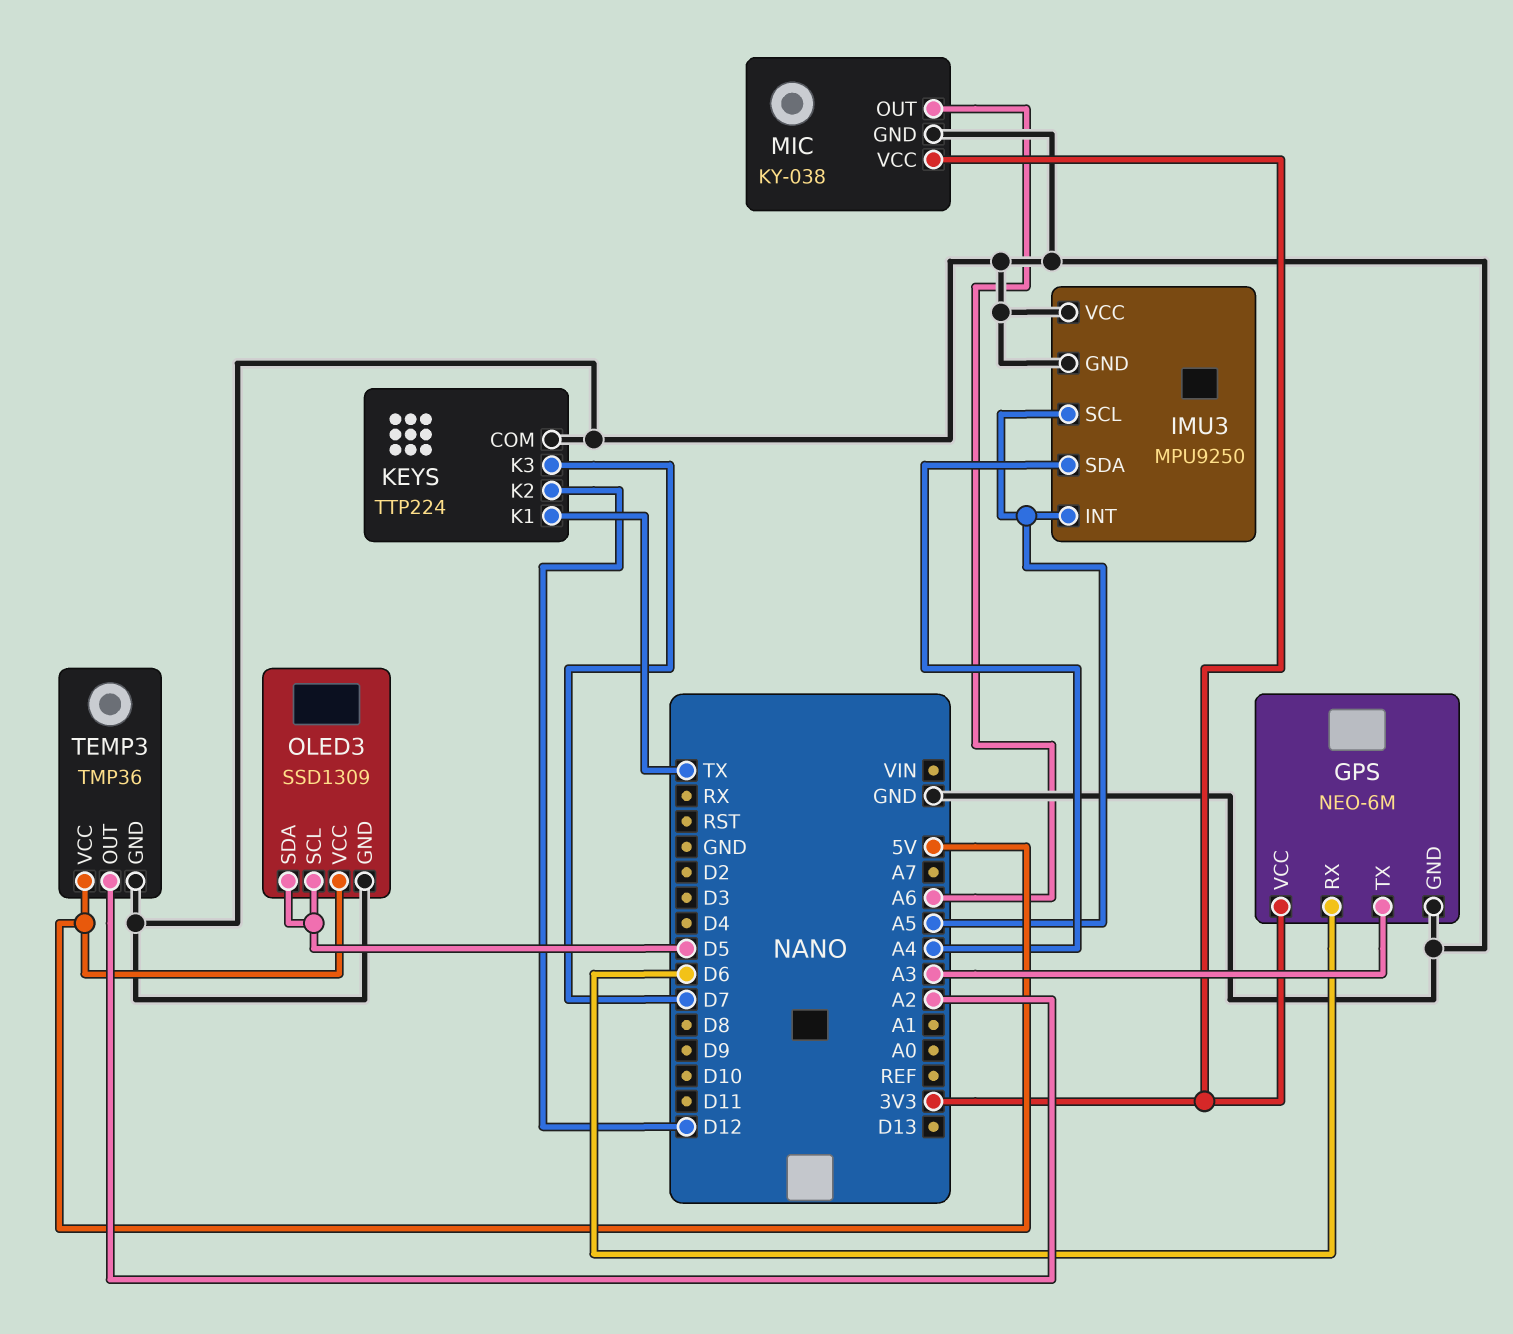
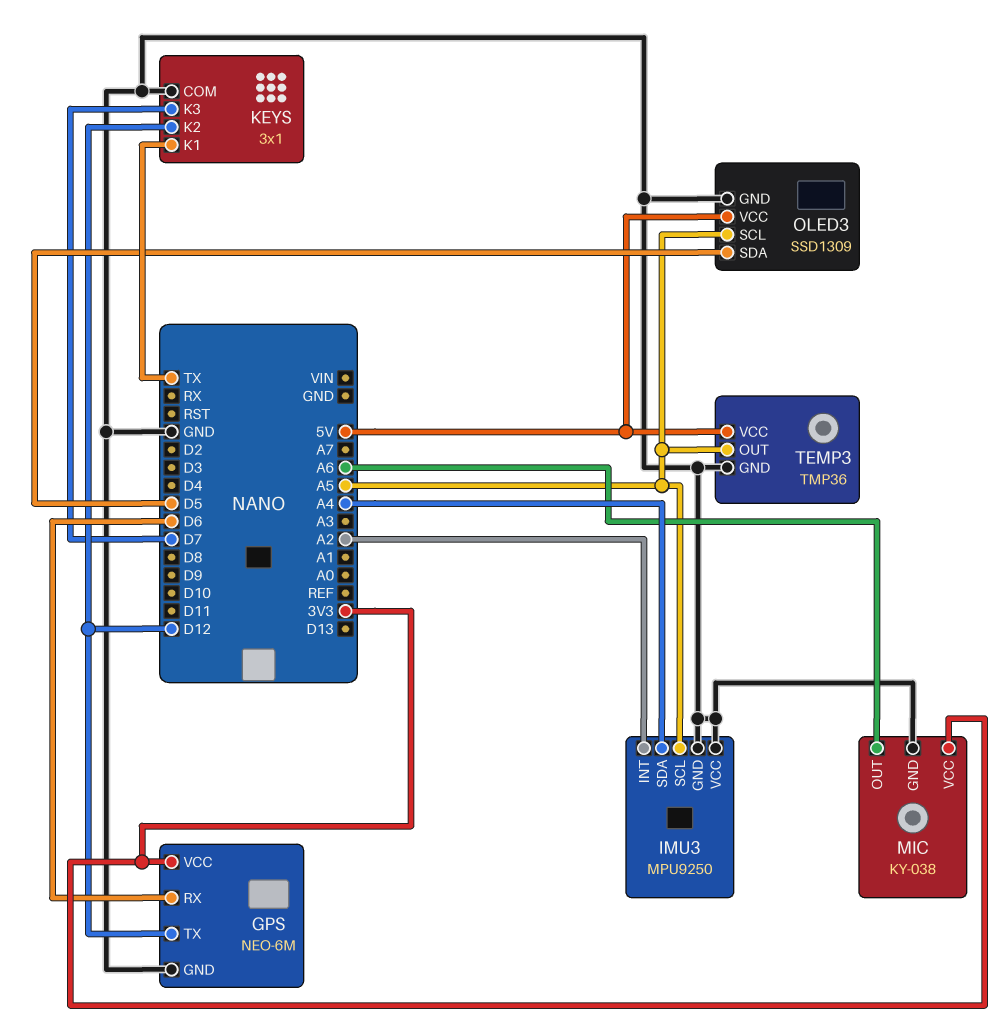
GPS pin TX: A3 -> D12
IMU3 pin INT: A5 -> A2
KEYS: TTP224 -> 3x1
OLED3 pin SCL: D5 -> A5
TEMP3 pin OUT: A2 -> A5

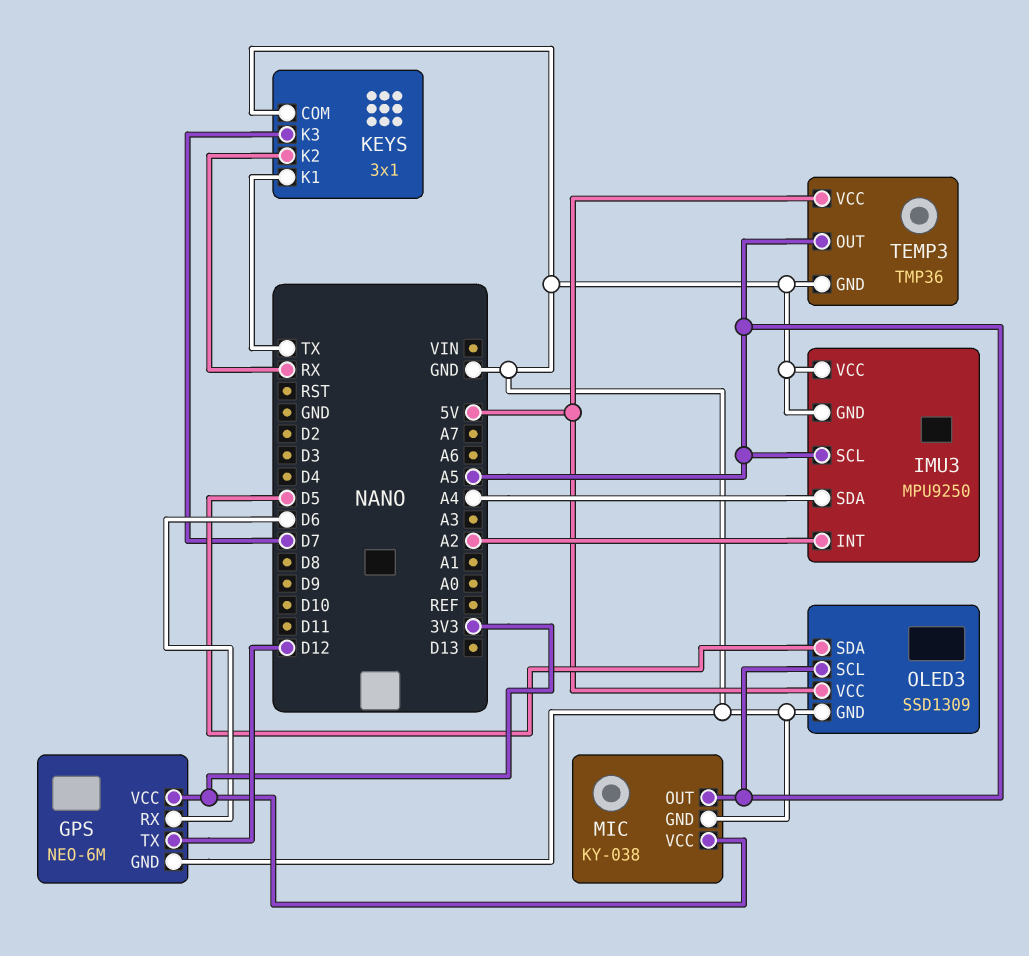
KEYS pin K2: D12 -> RX
MIC pin OUT: A6 -> A5

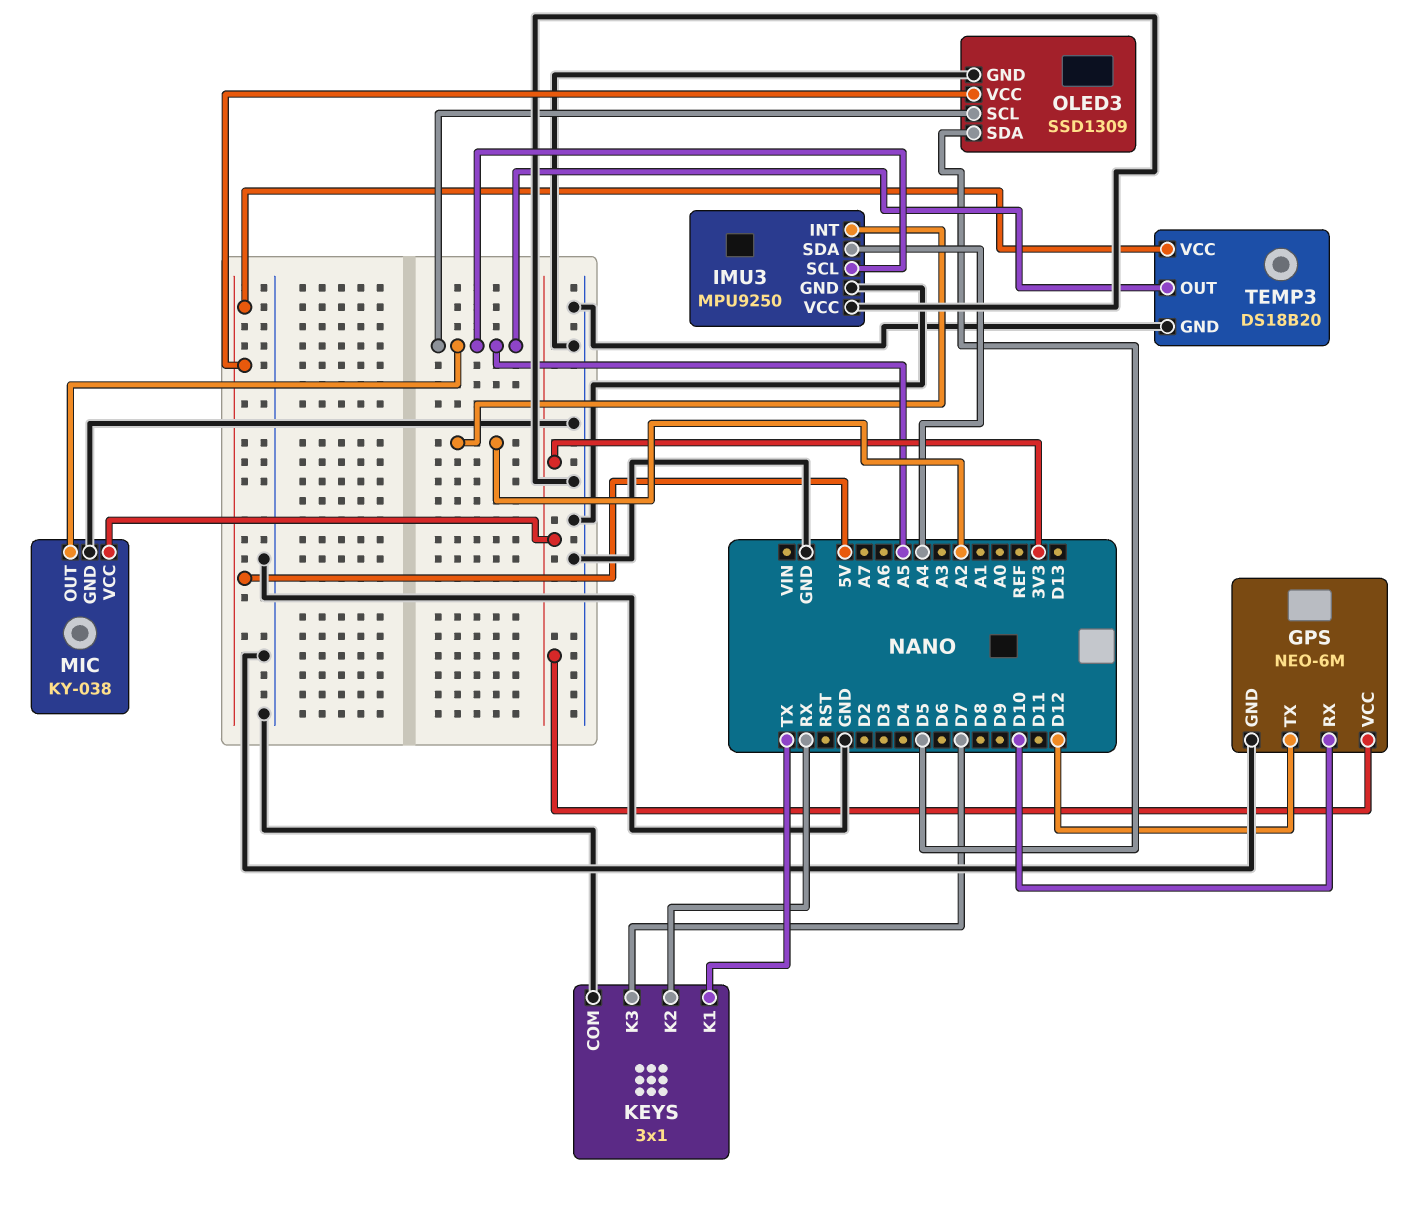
GPS pin RX: D6 -> D10
TEMP3: TMP36 -> DS18B20

